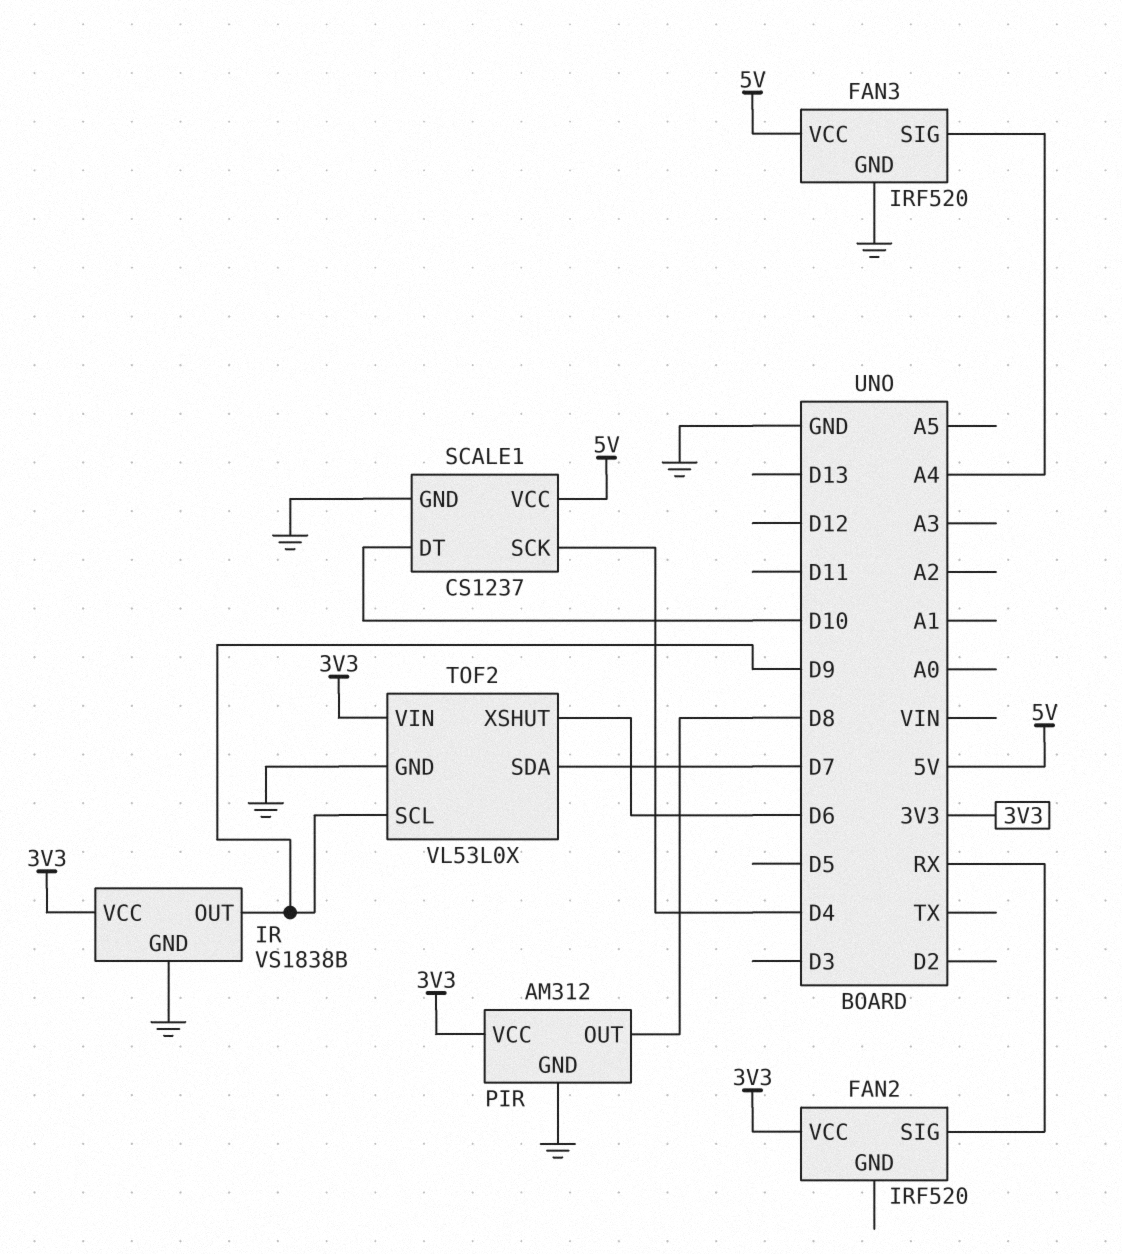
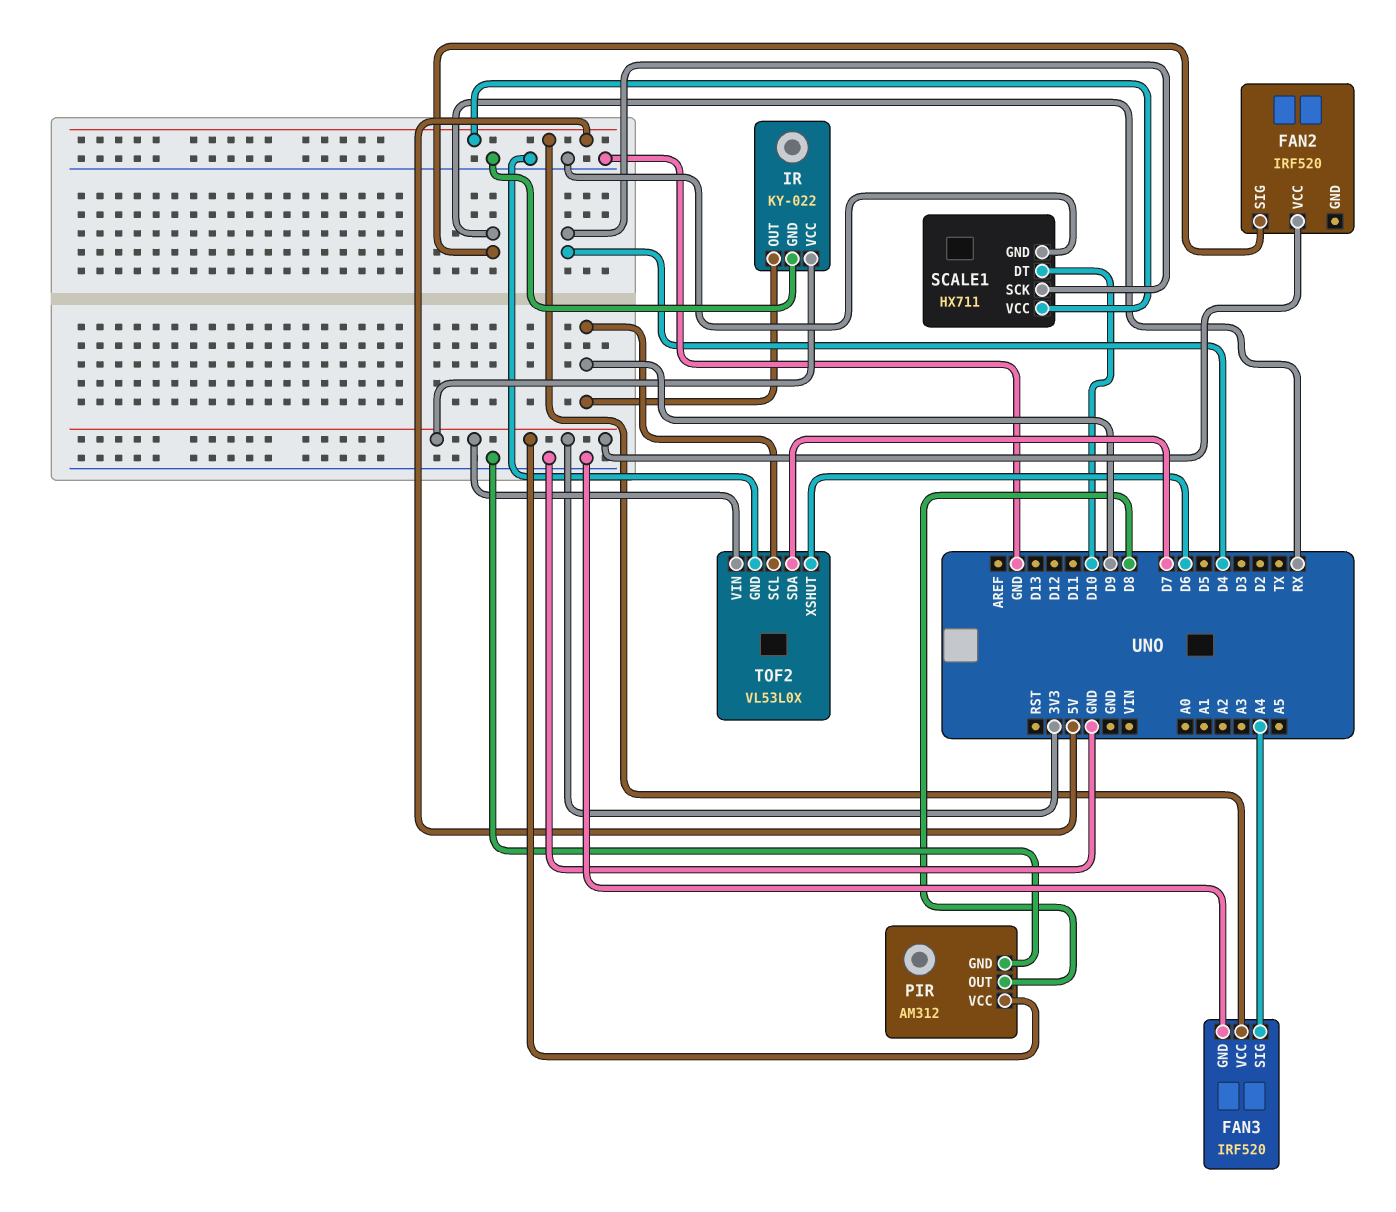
IR: VS1838B -> KY-022
SCALE1: CS1237 -> HX711

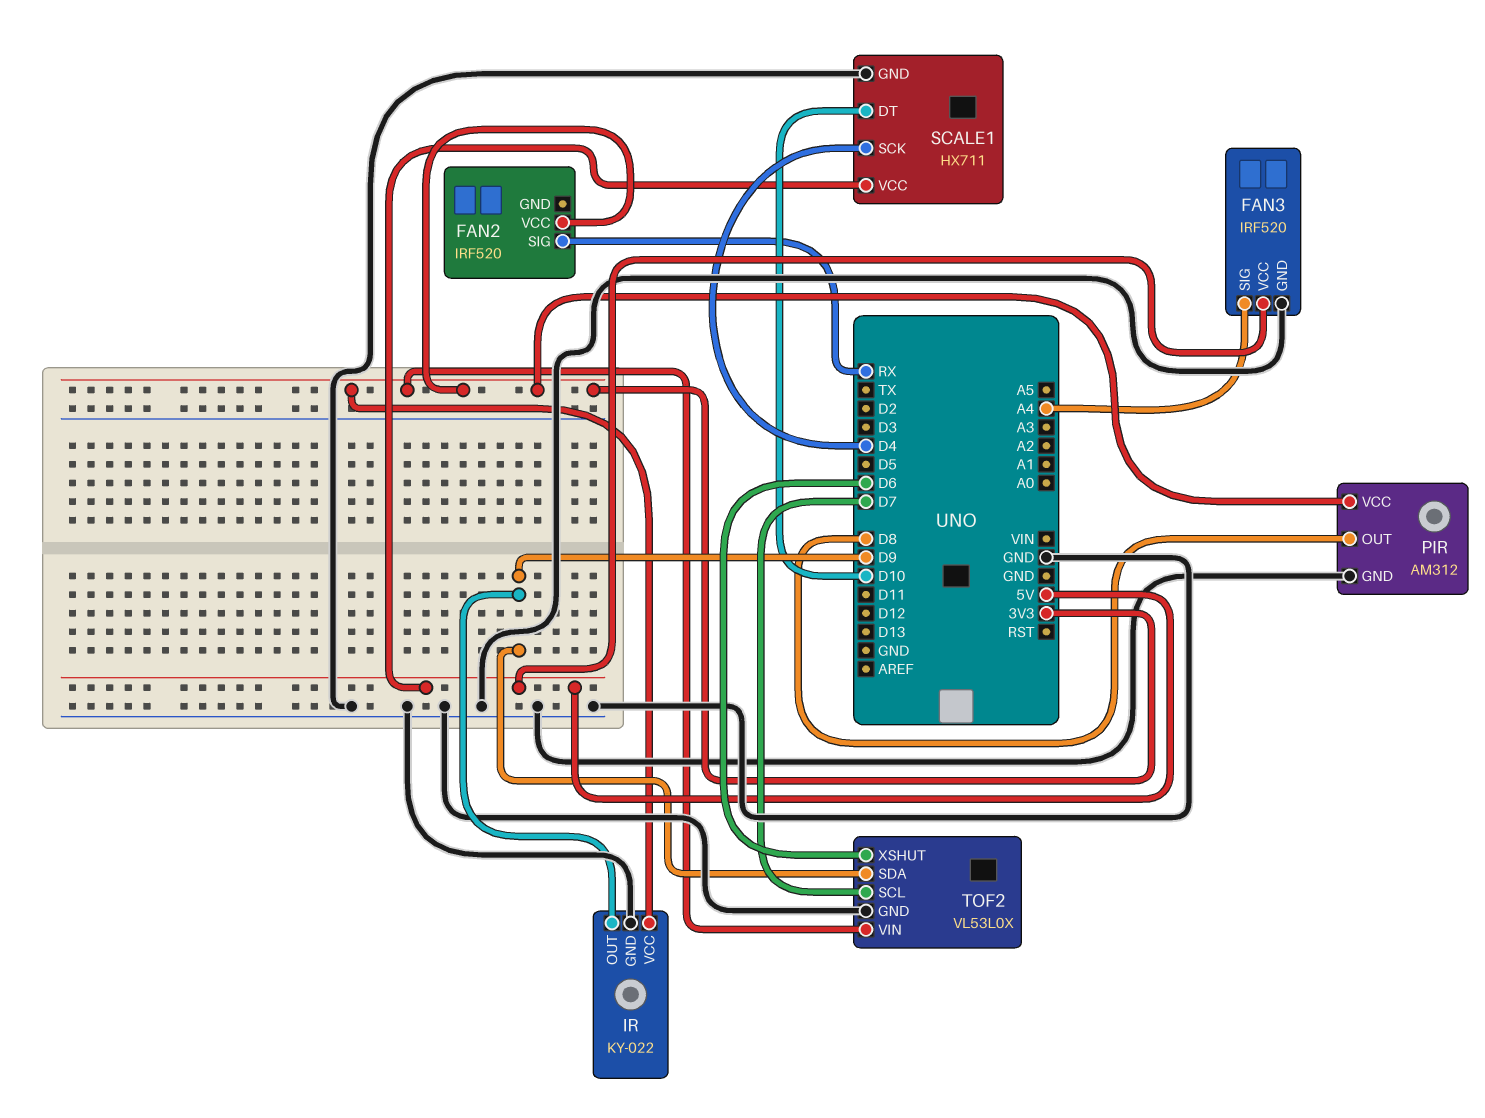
TOF2 pin SCL: D9 -> D7
TOF2 pin SDA: D7 -> D9

